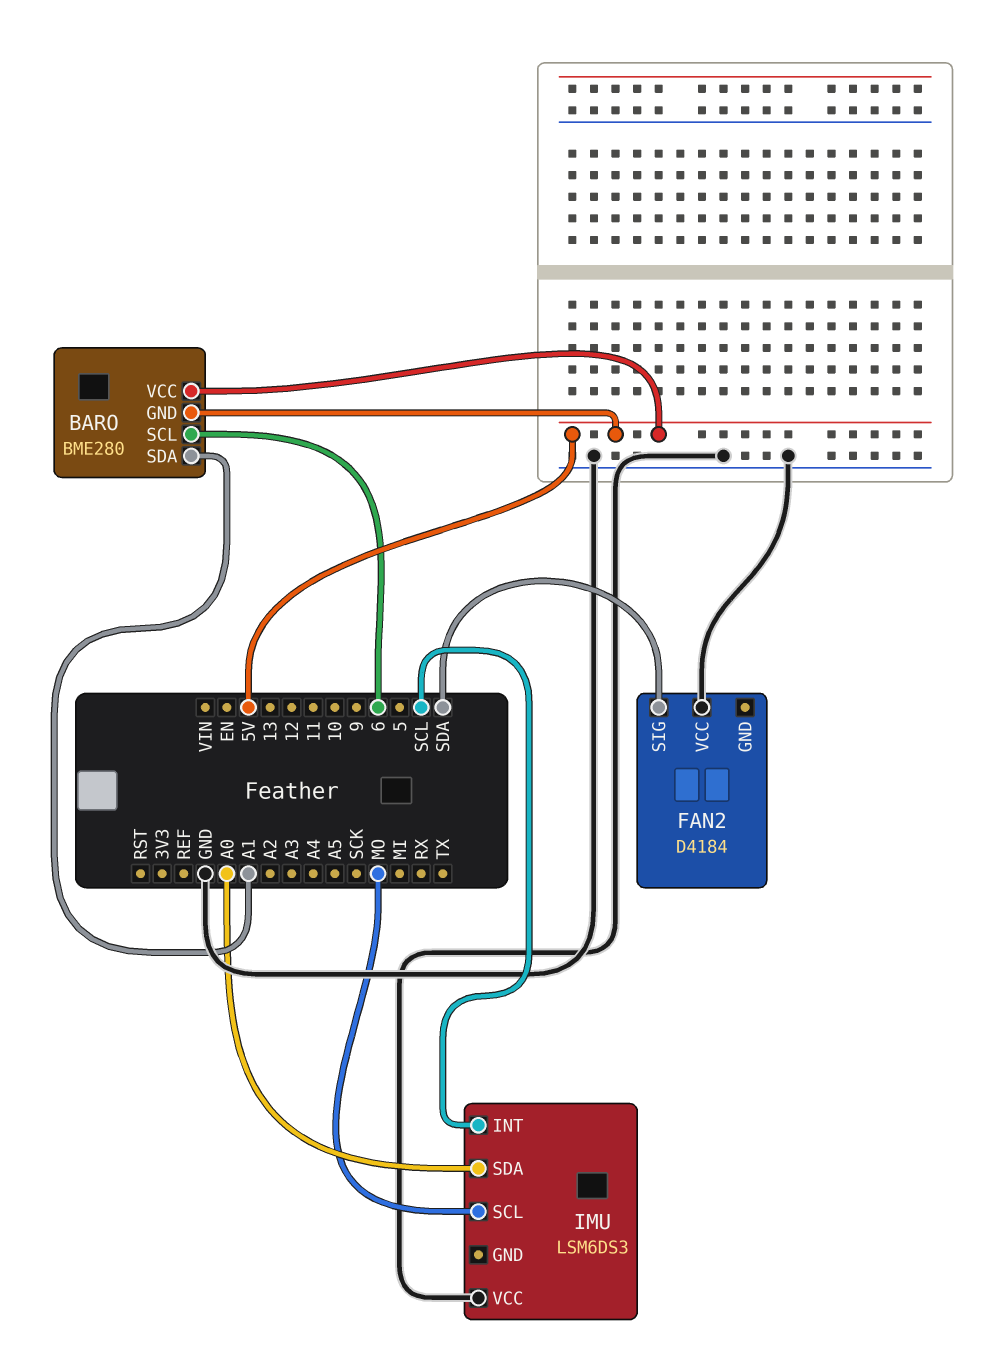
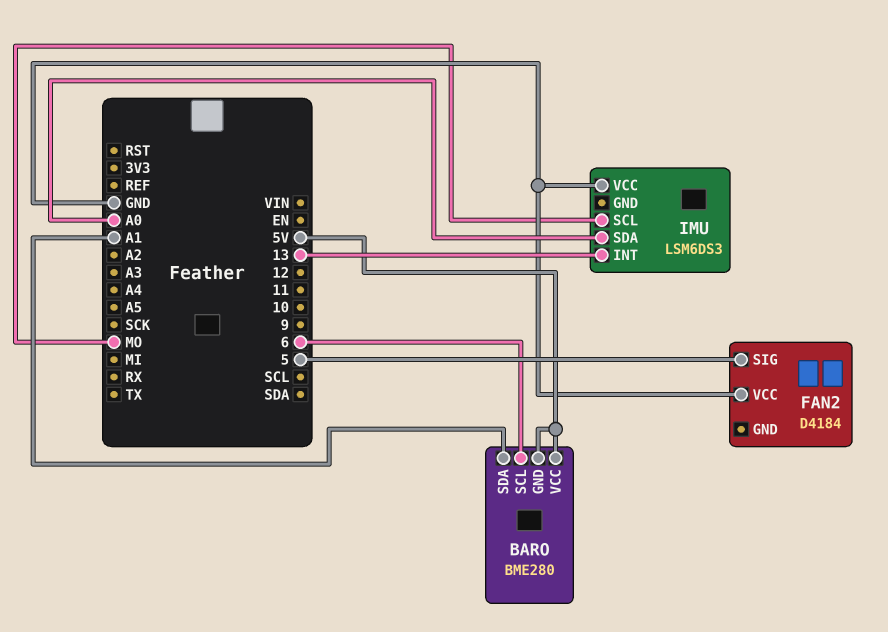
FAN2 pin SIG: SDA -> 5
IMU pin INT: SCL -> 13

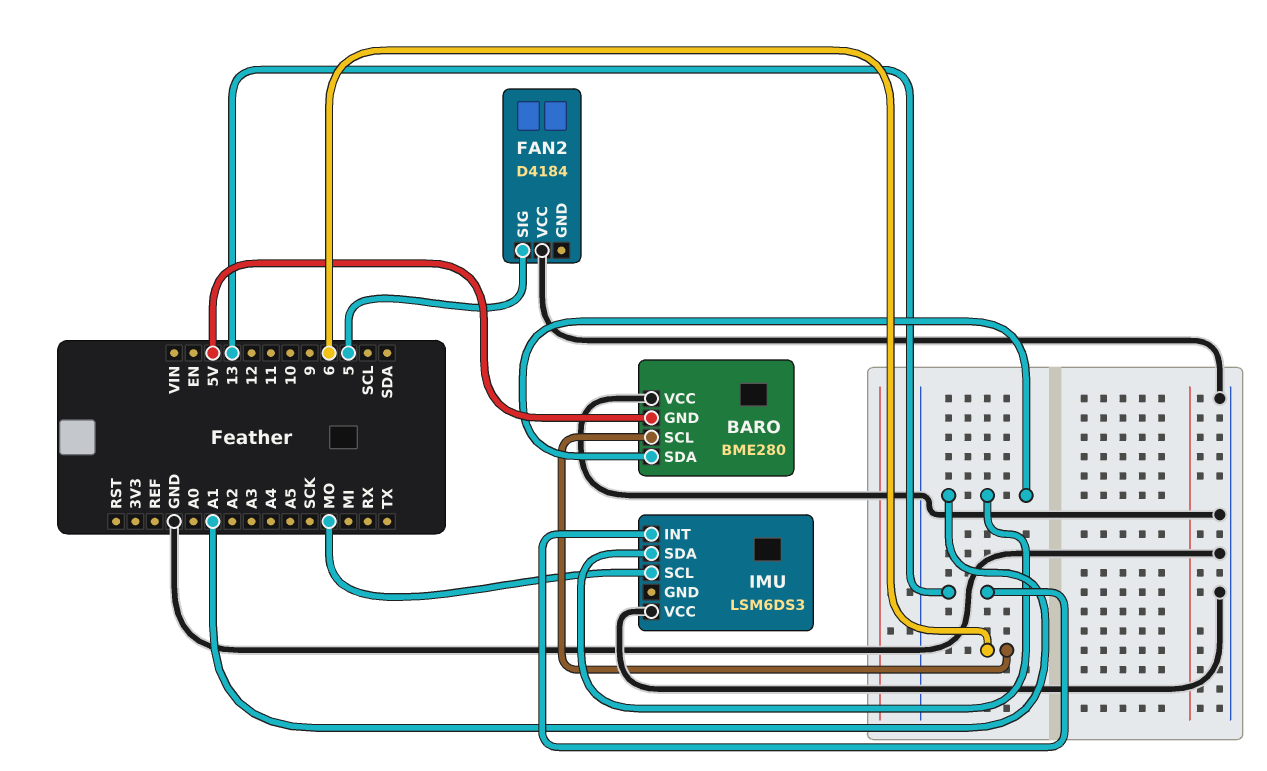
BARO pin VCC: 5V -> GND
IMU pin SDA: A0 -> A1

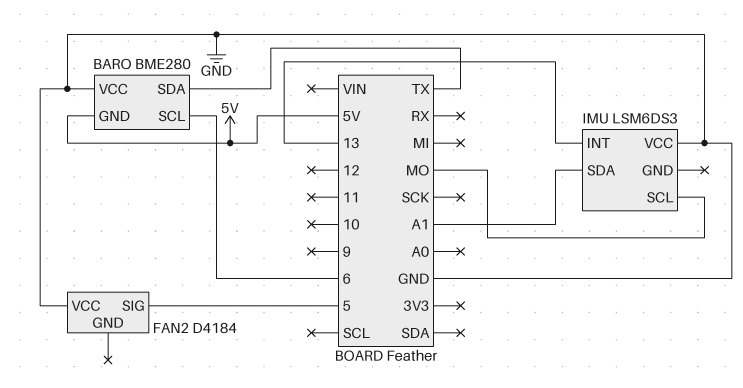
BARO pin SDA: A1 -> TX

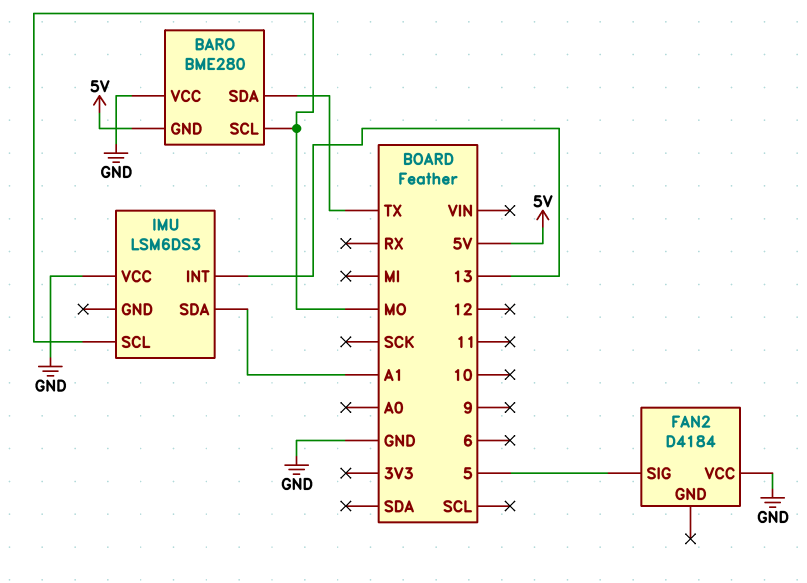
BARO pin SCL: 6 -> MO

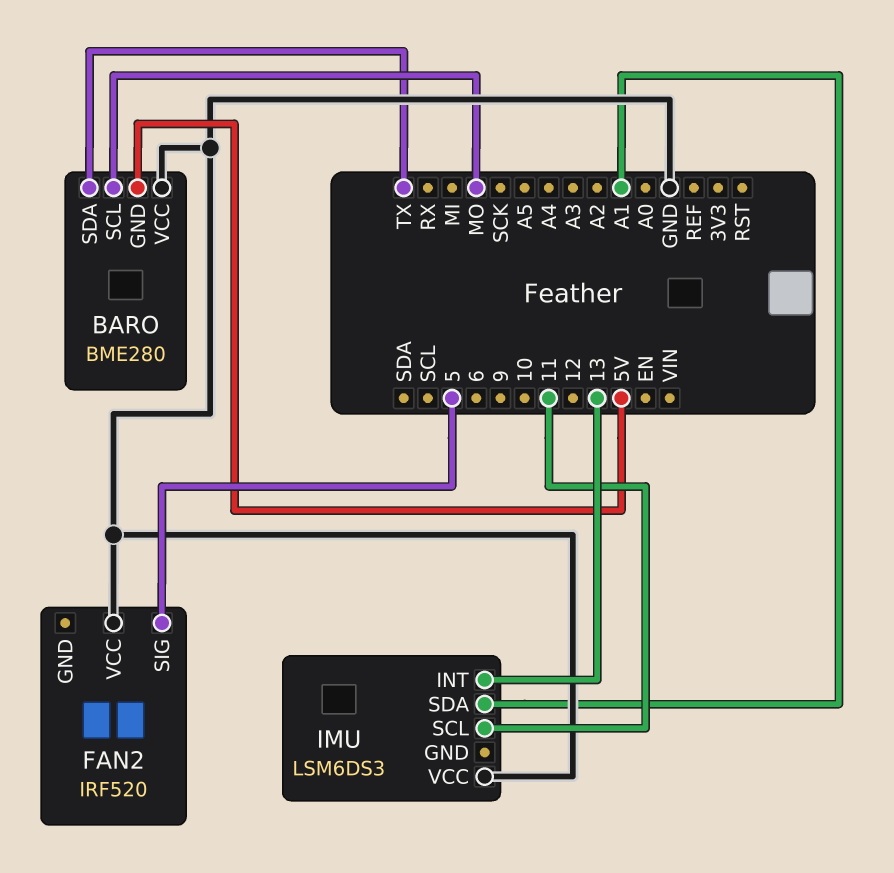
FAN2: D4184 -> IRF520
IMU pin SCL: MO -> 11

